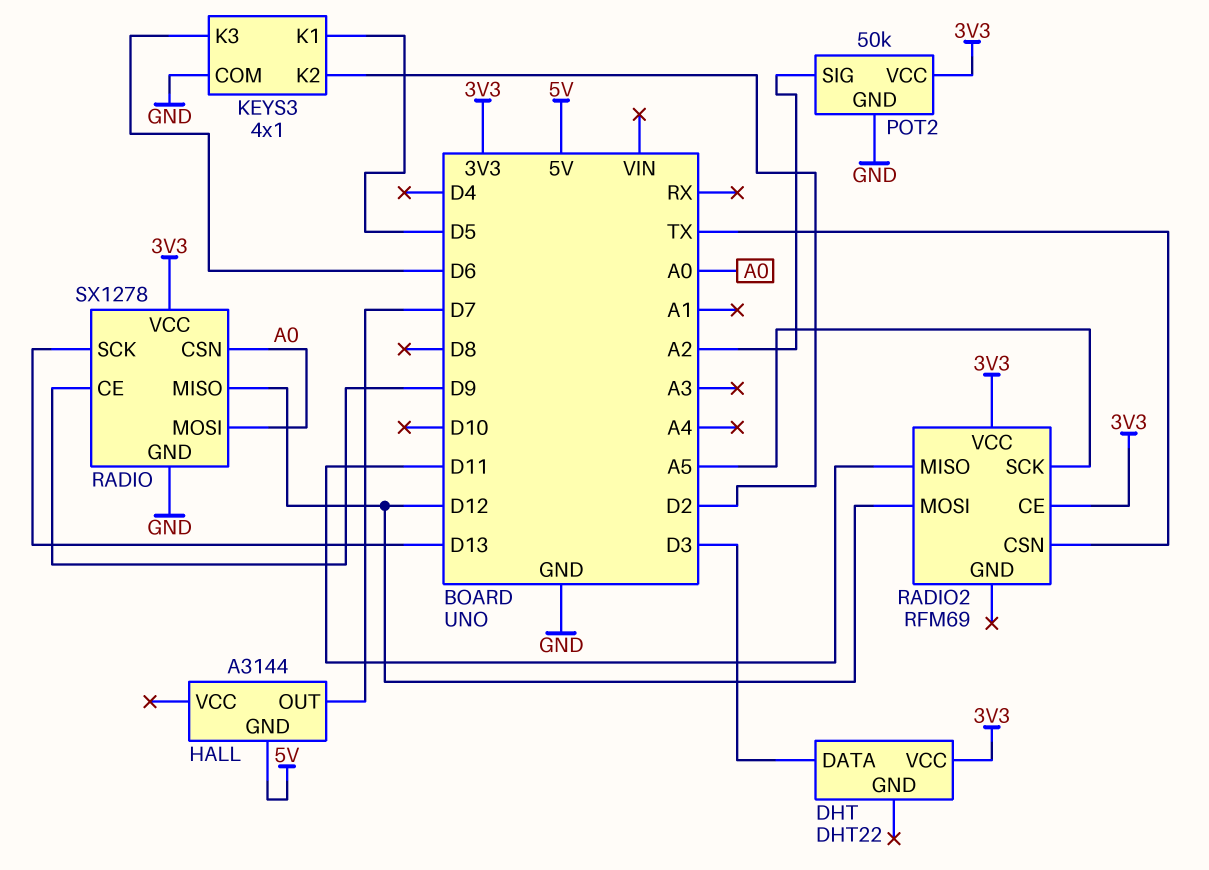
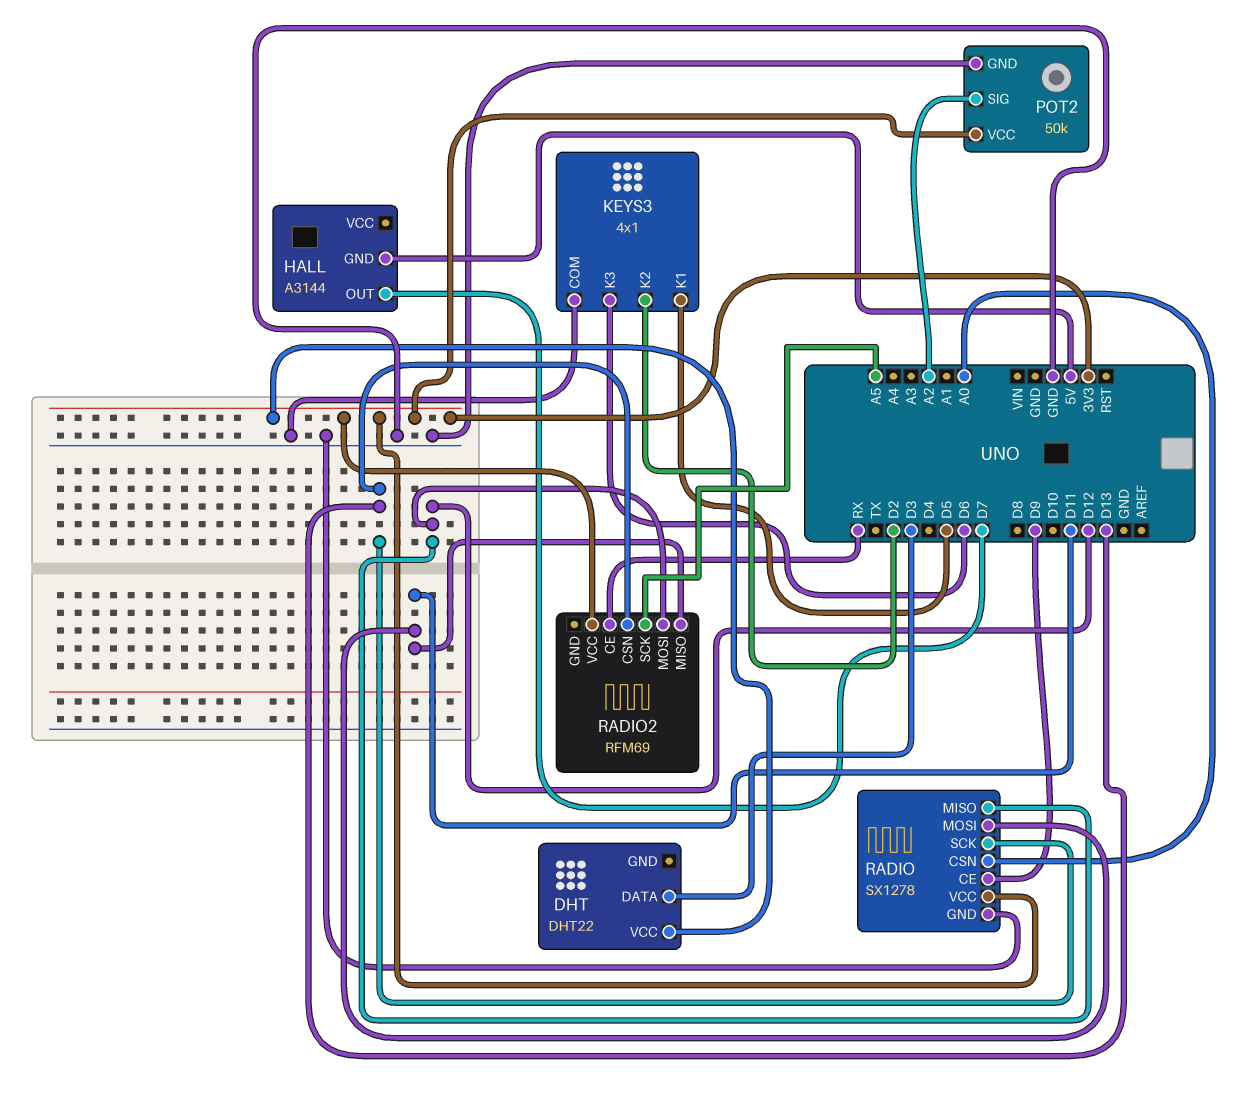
RADIO pin MOSI: A0 -> D11
RADIO2 pin CE: 3V3 -> RX
RADIO2 pin CSN: TX -> D13

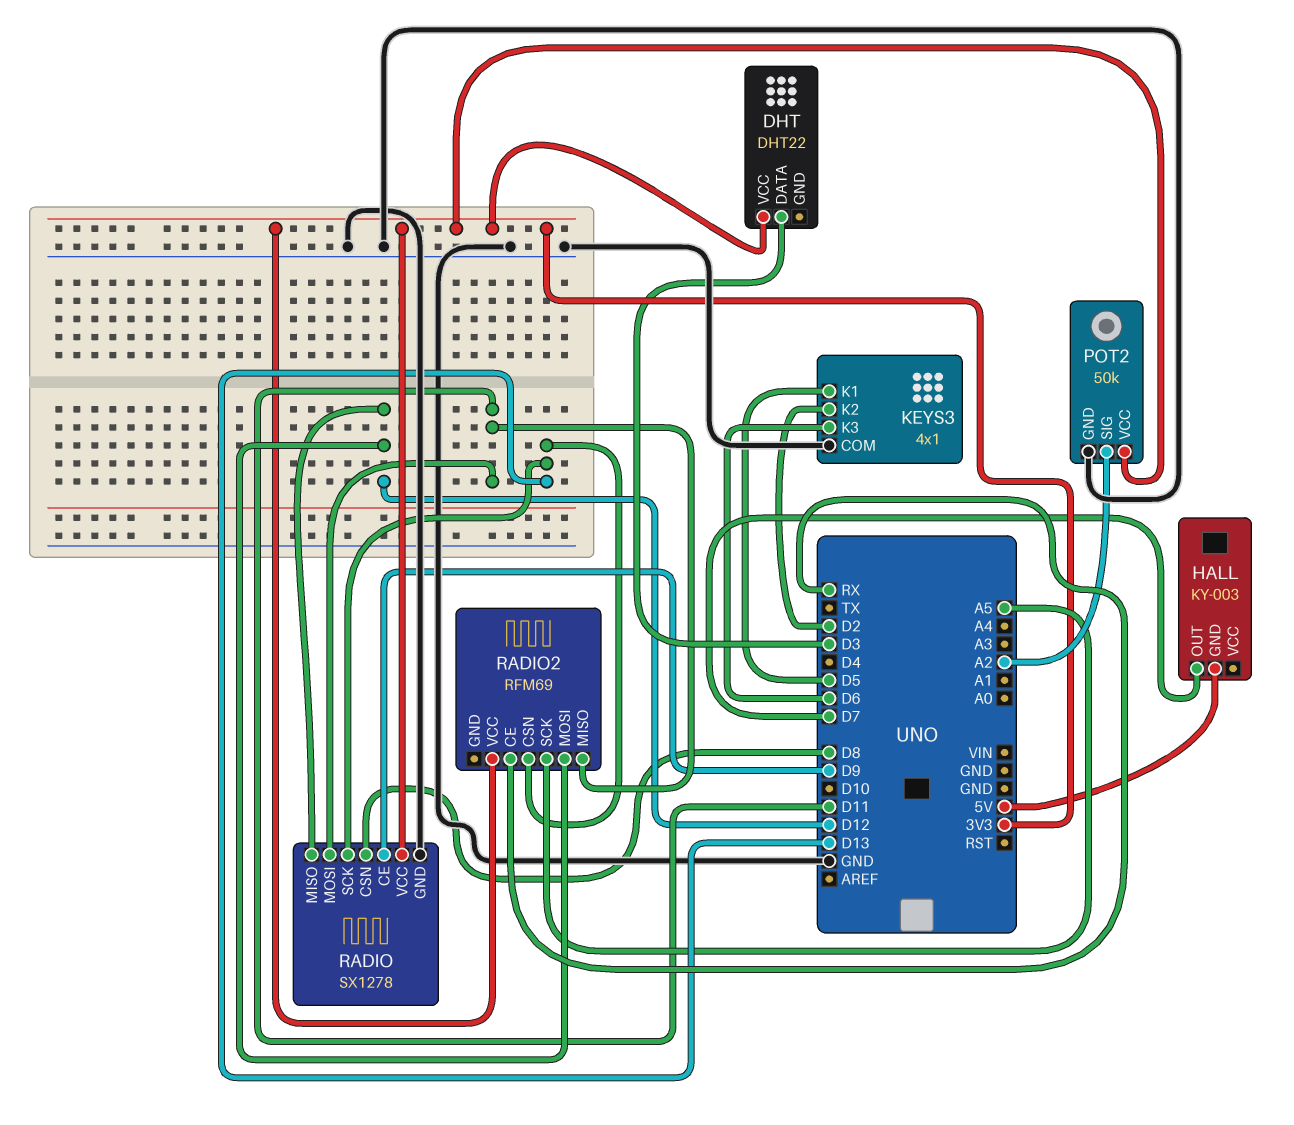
HALL: A3144 -> KY-003
RADIO pin CSN: A0 -> D8

